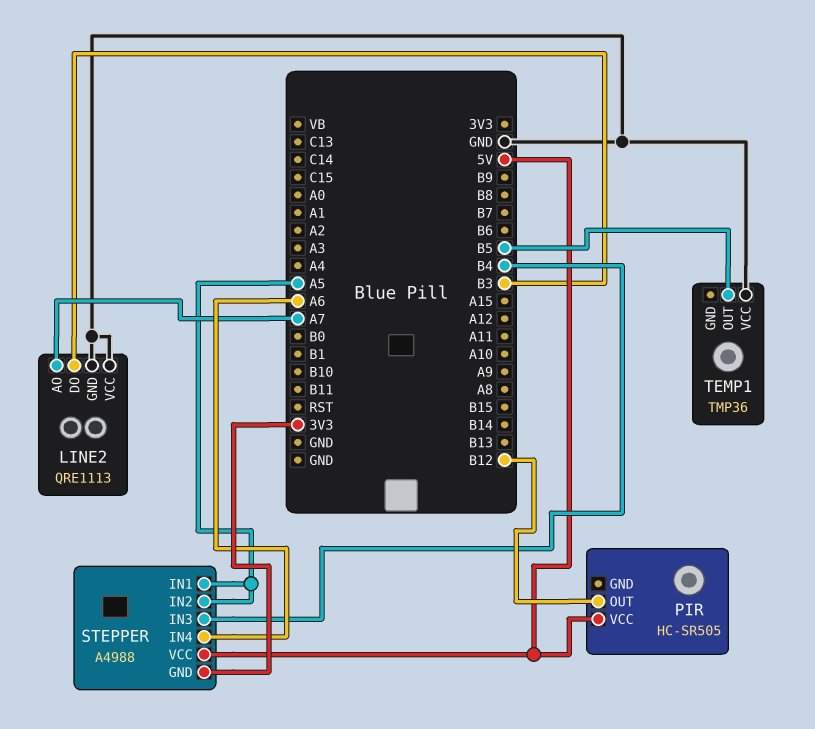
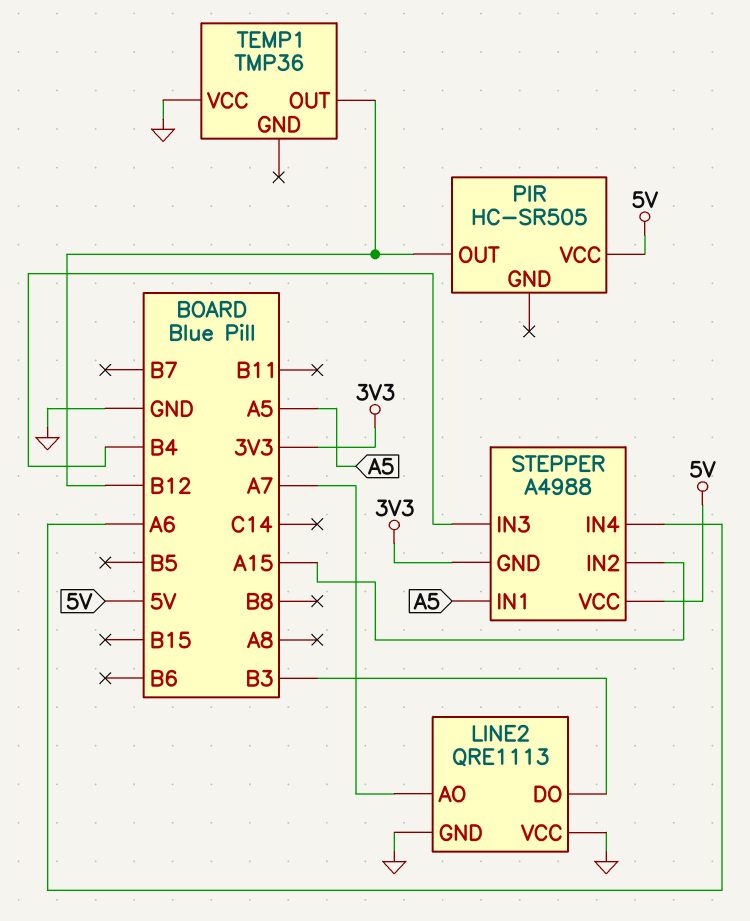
STEPPER pin IN2: A5 -> A15
TEMP1 pin OUT: B5 -> B12

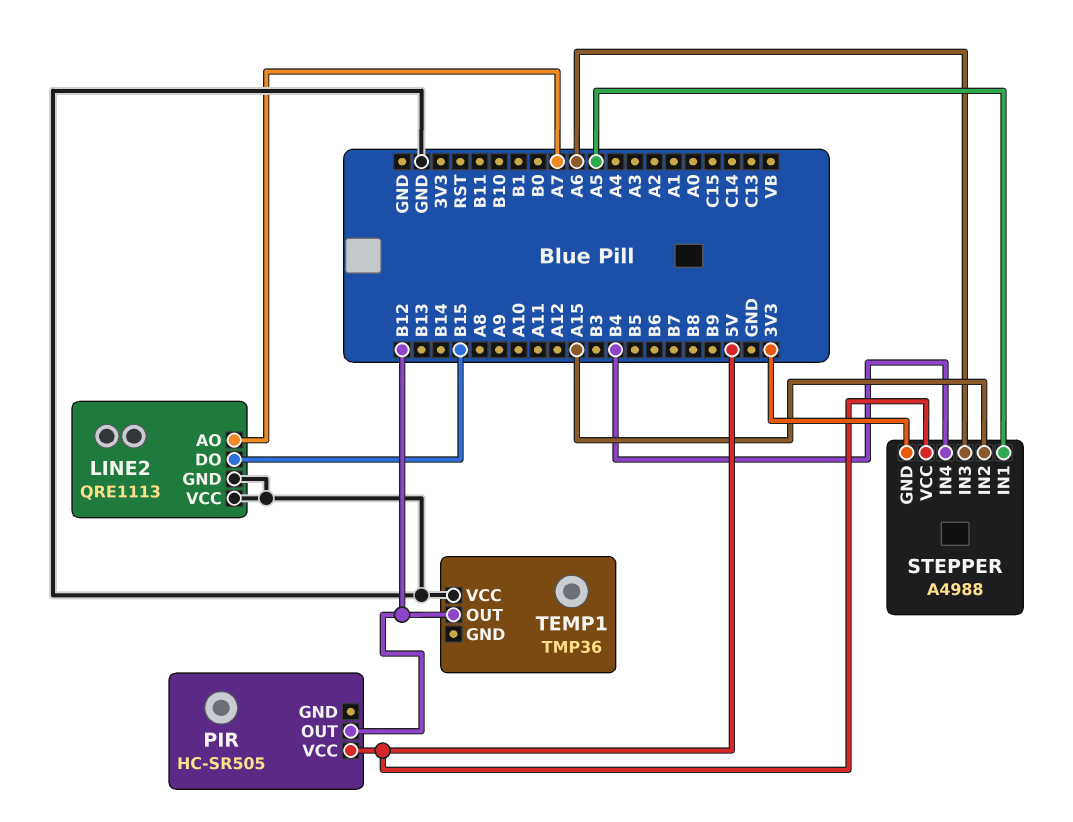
LINE2 pin DO: B3 -> B15
STEPPER pin IN3: B4 -> A6
STEPPER pin IN4: A6 -> B4

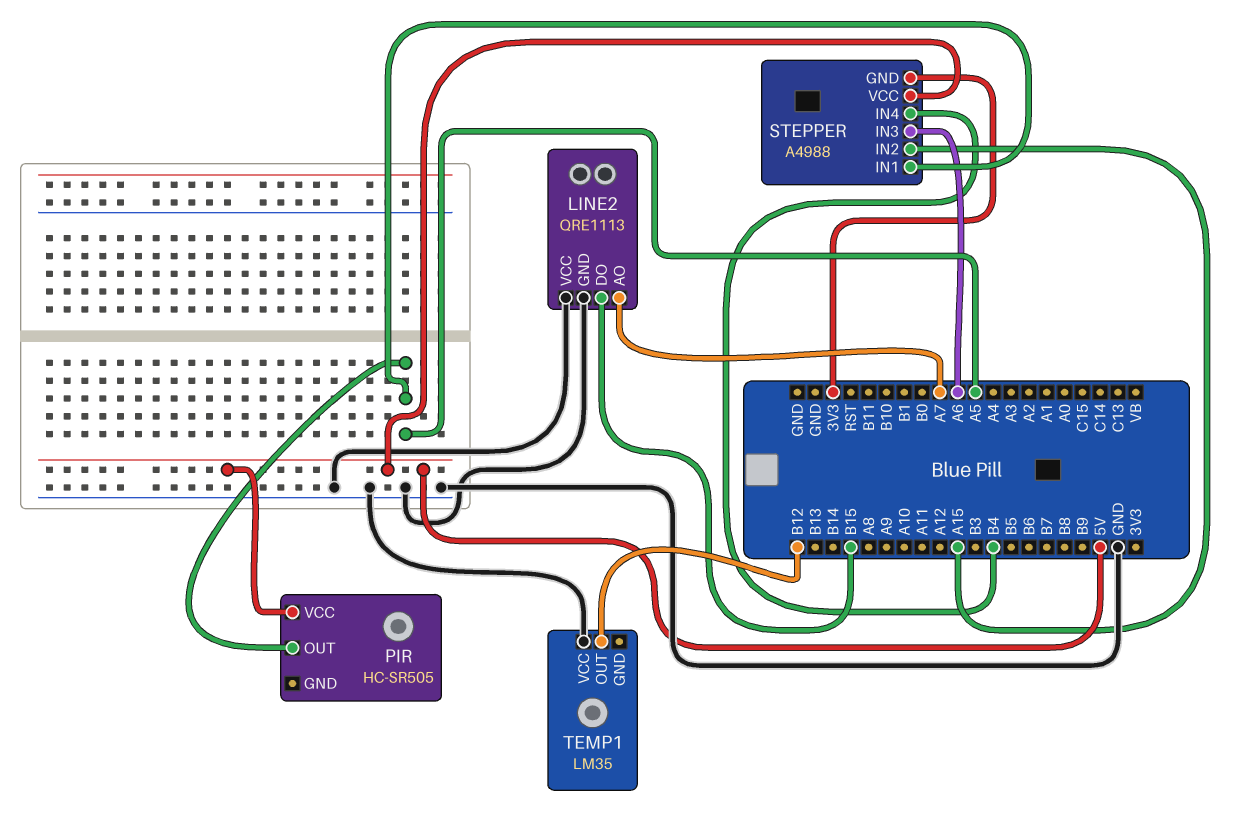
PIR pin OUT: B12 -> A5
TEMP1: TMP36 -> LM35

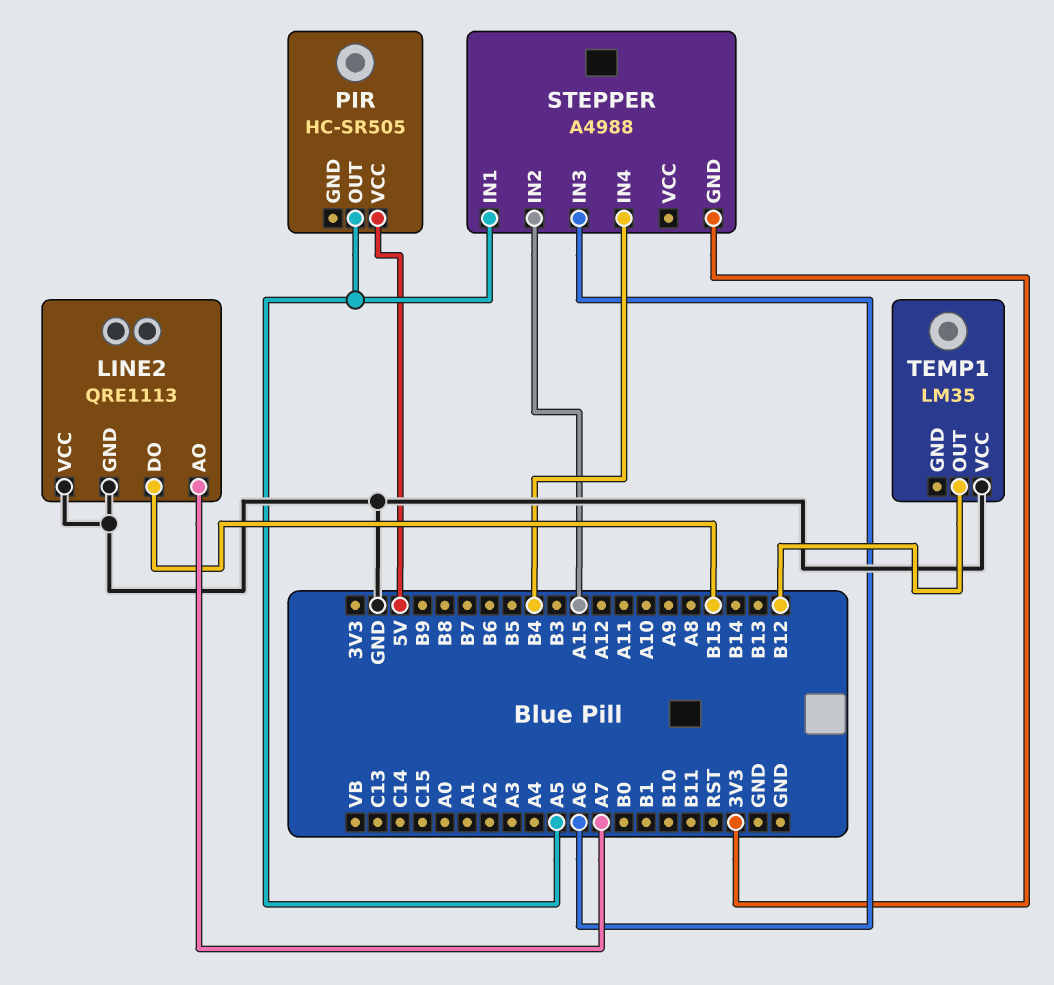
STEPPER pin VCC: 5V -> none

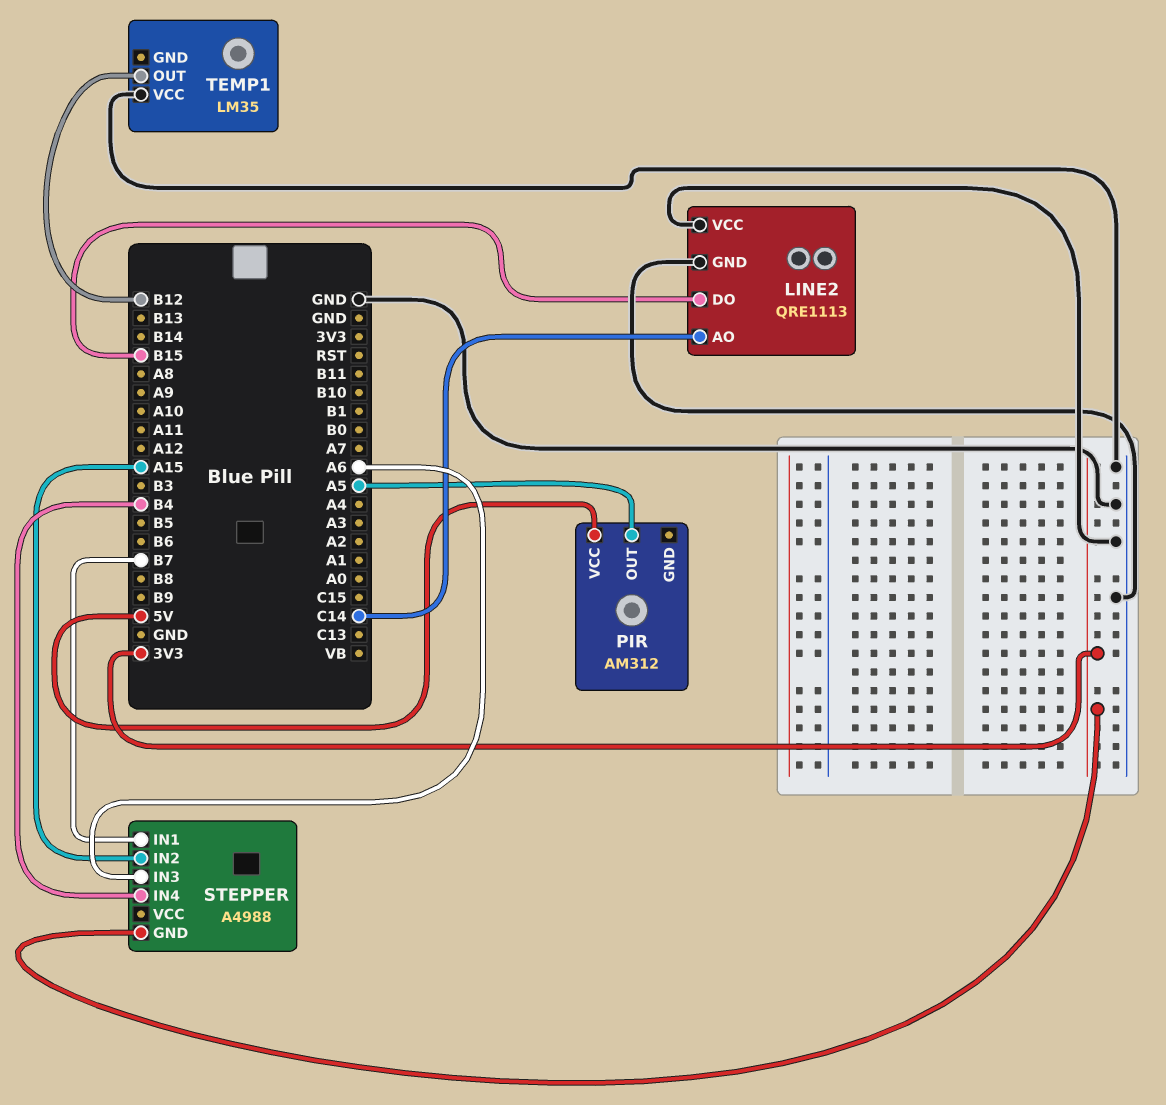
LINE2 pin AO: A7 -> C14
PIR: HC-SR505 -> AM312
STEPPER pin IN1: A5 -> B7

